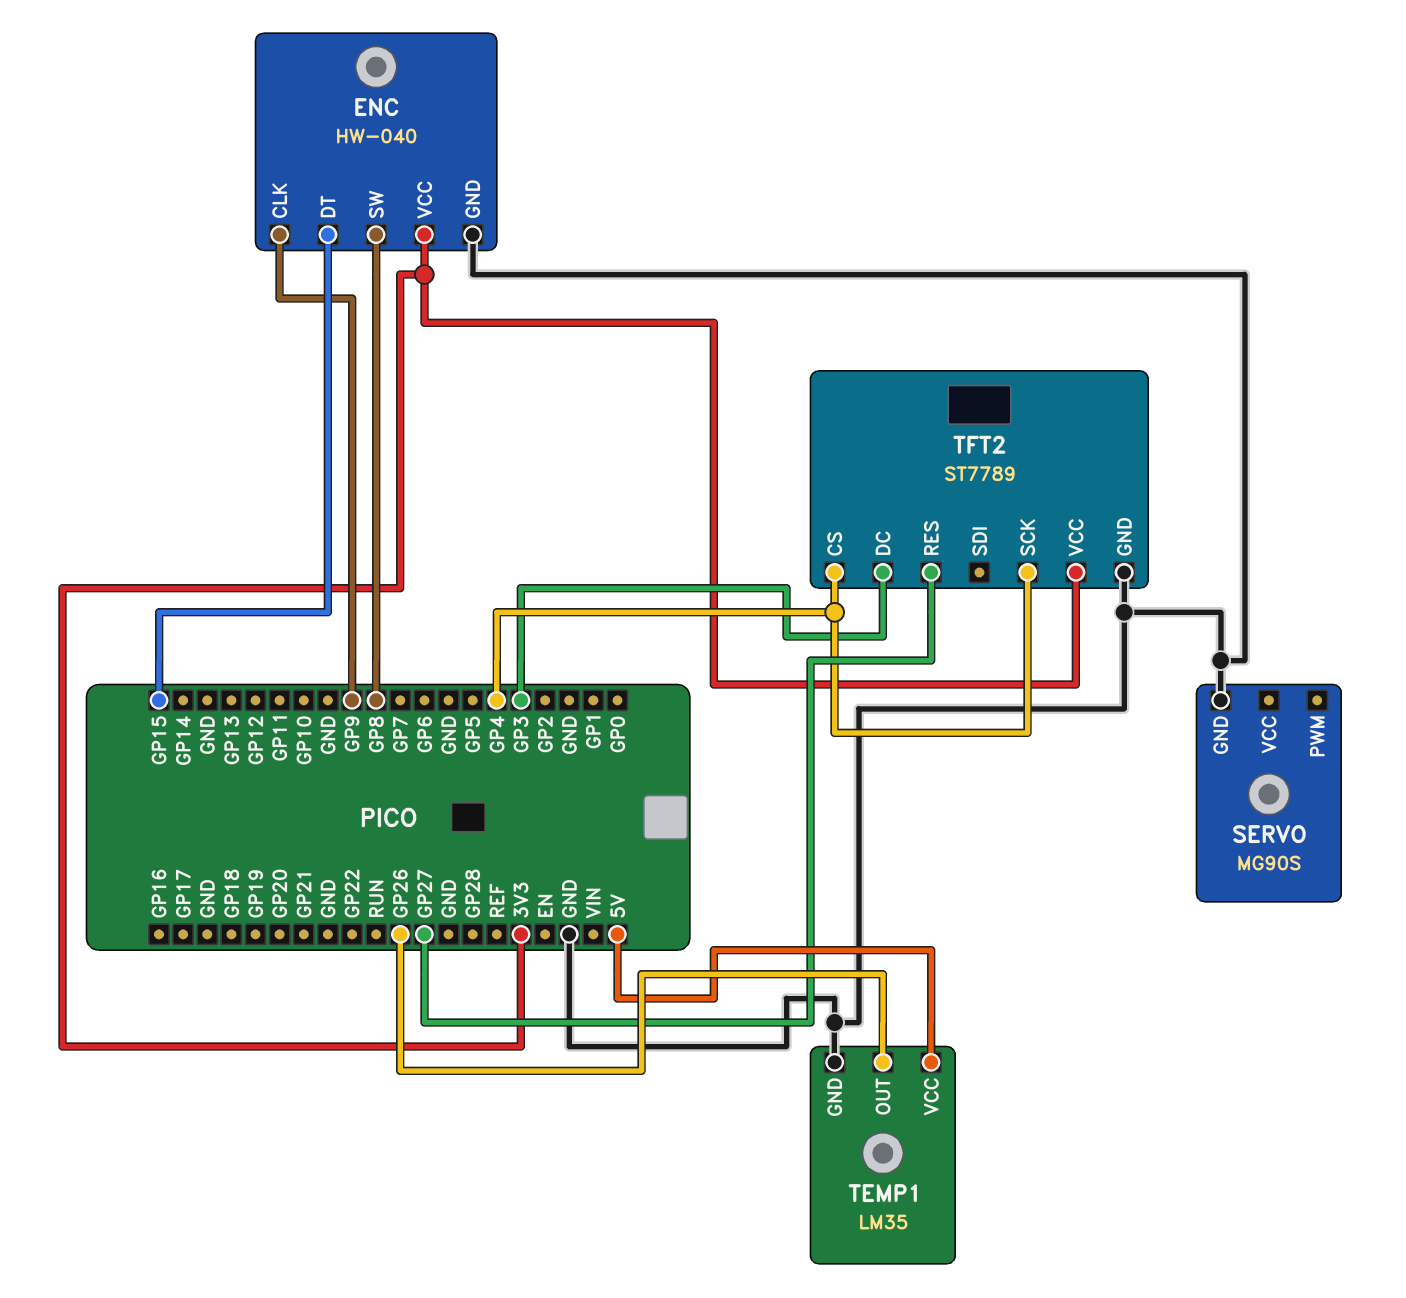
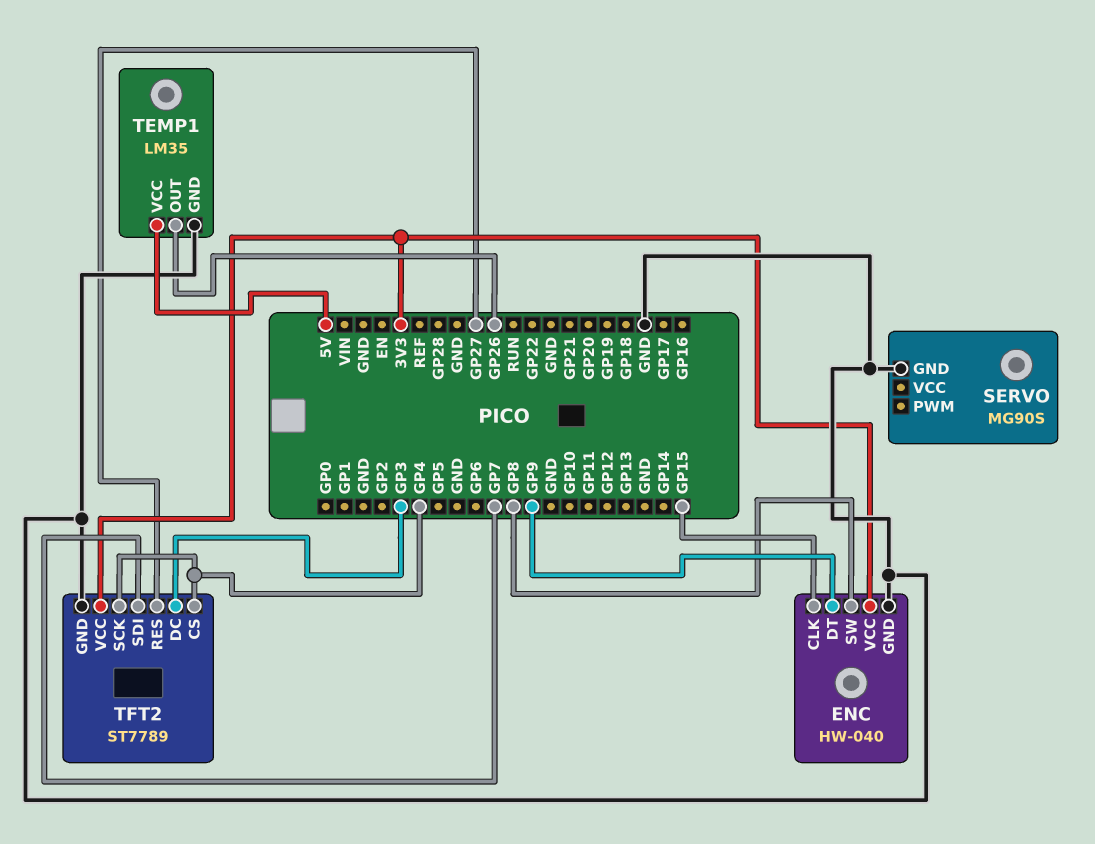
ENC pin CLK: GP9 -> GP15
ENC pin DT: GP15 -> GP9
TFT2 pin SDI: none -> GP7

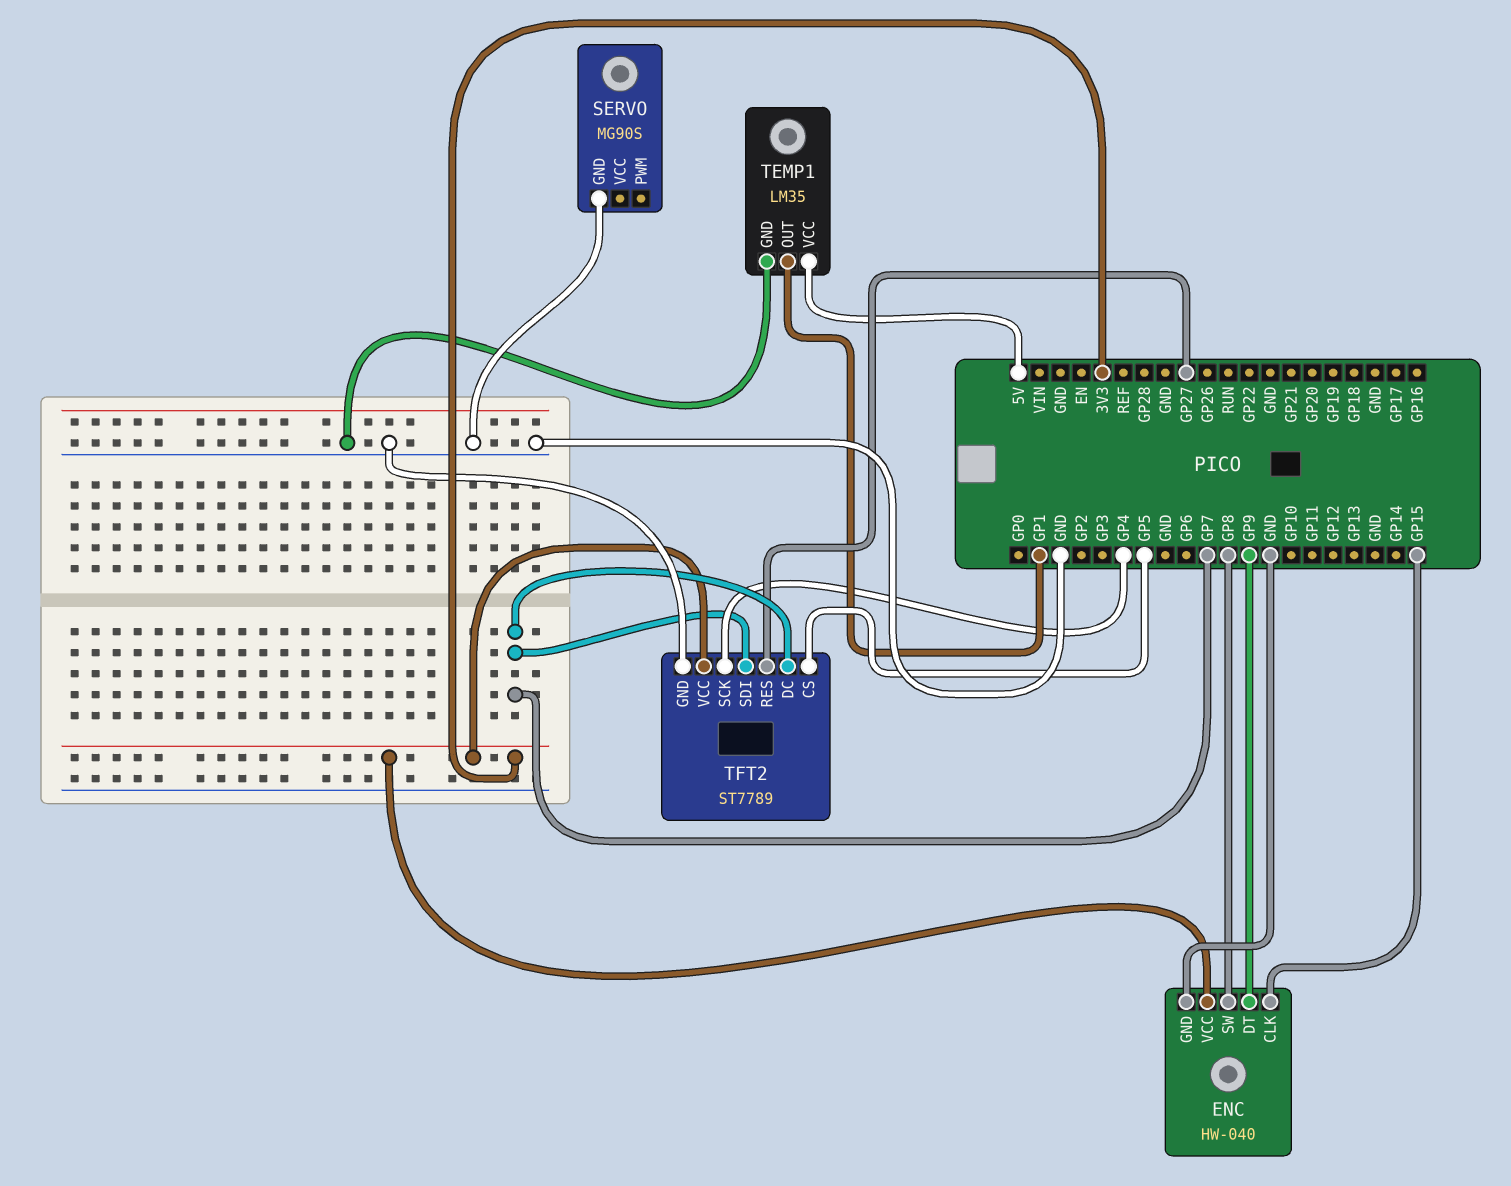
TEMP1 pin OUT: GP26 -> GP1
TFT2 pin CS: GP4 -> GP5
TFT2 pin DC: GP3 -> GP7

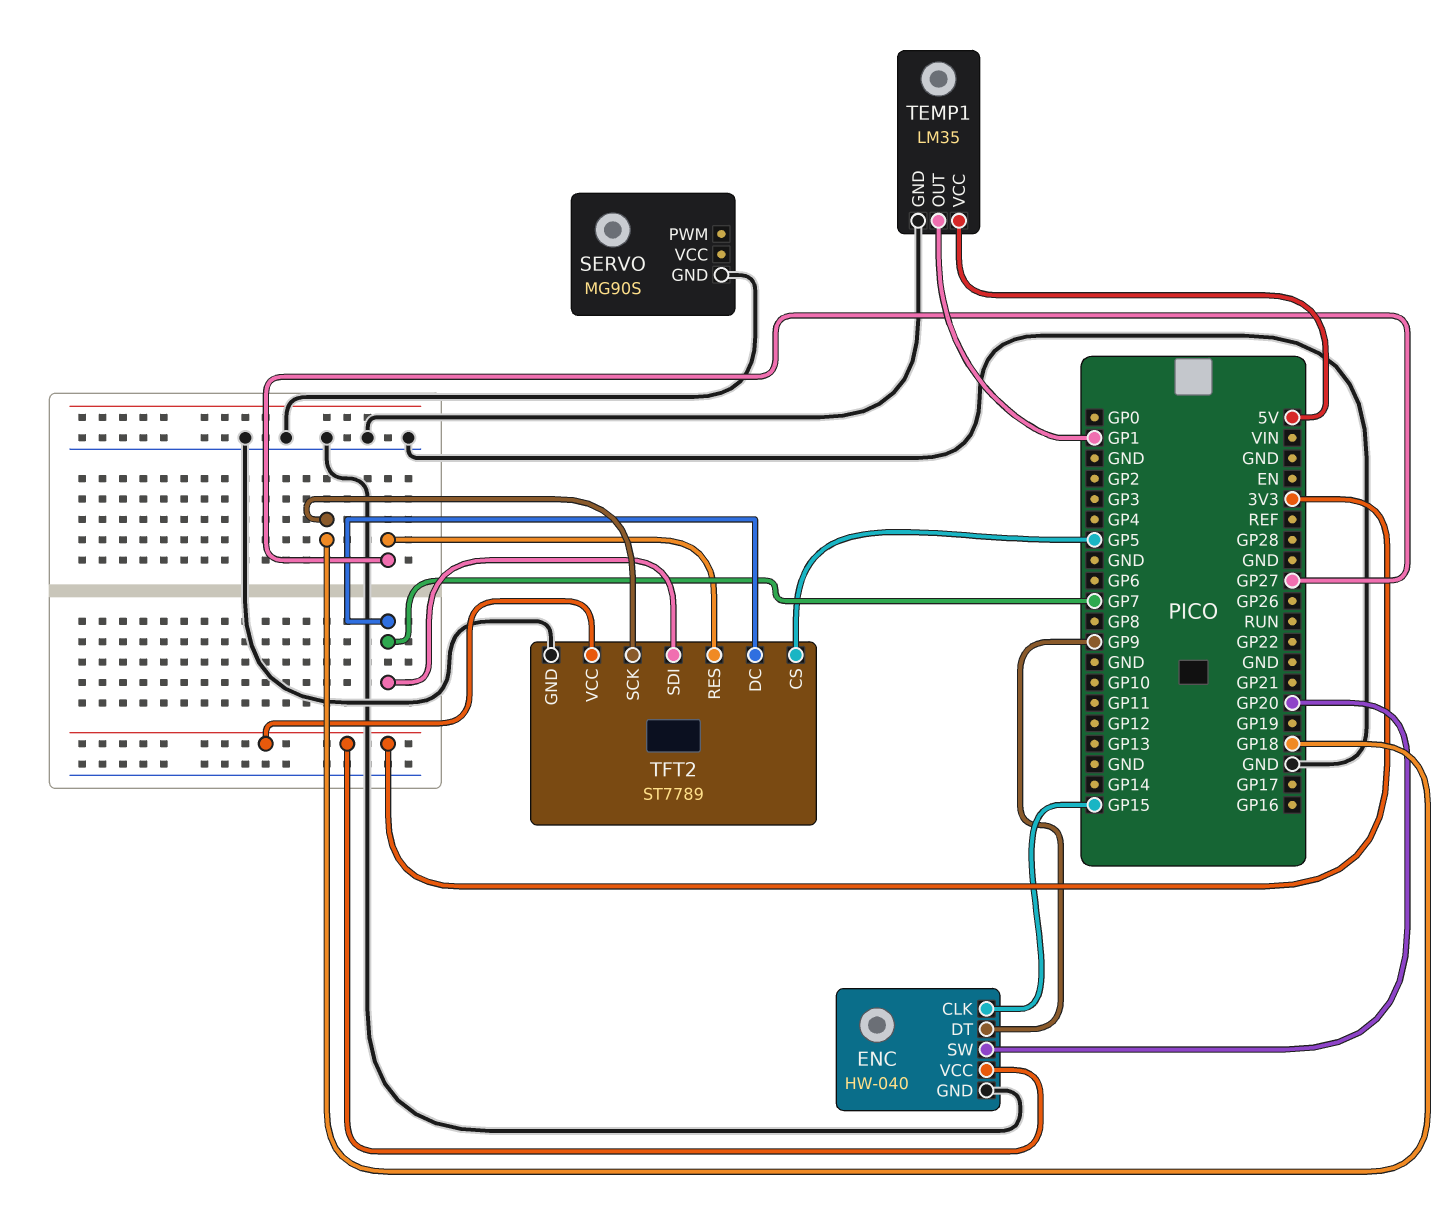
ENC pin SW: GP8 -> GP20
TFT2 pin SCK: GP4 -> GP18

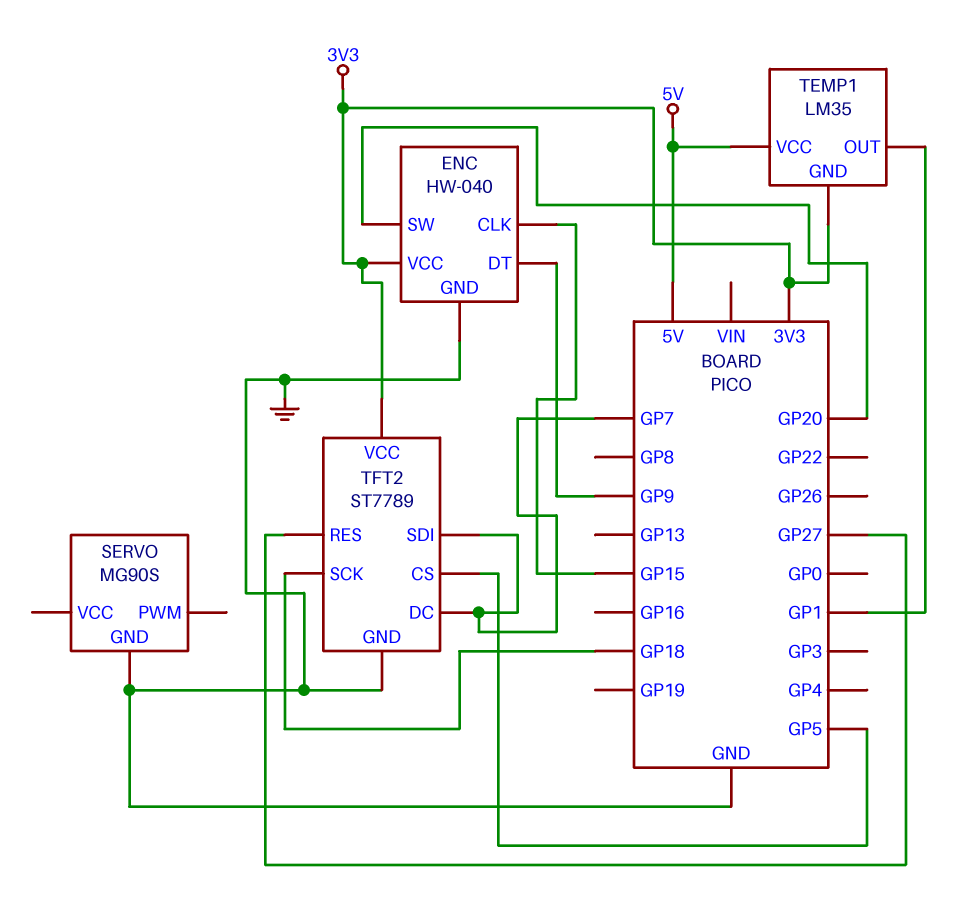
TEMP1 pin GND: GND -> 3V3

